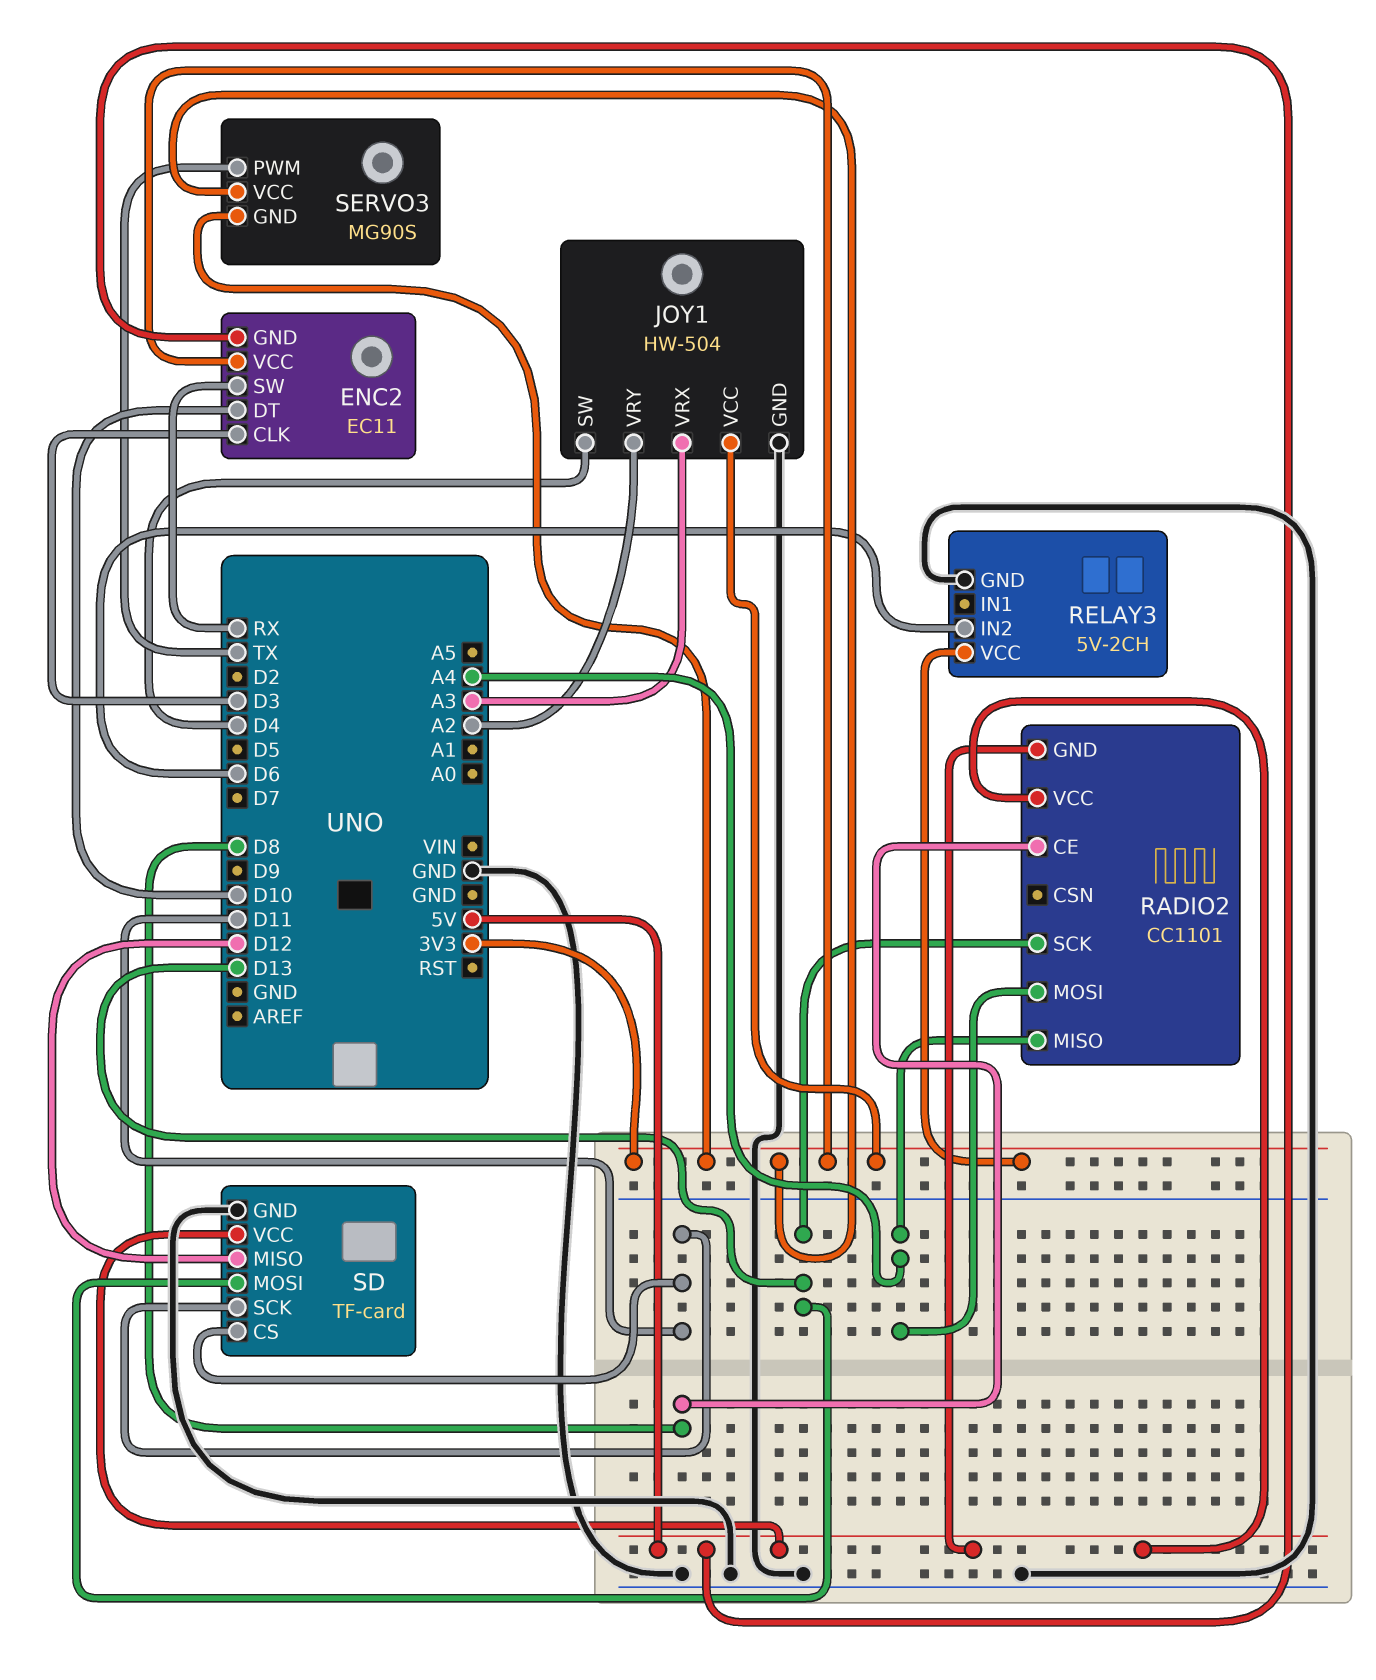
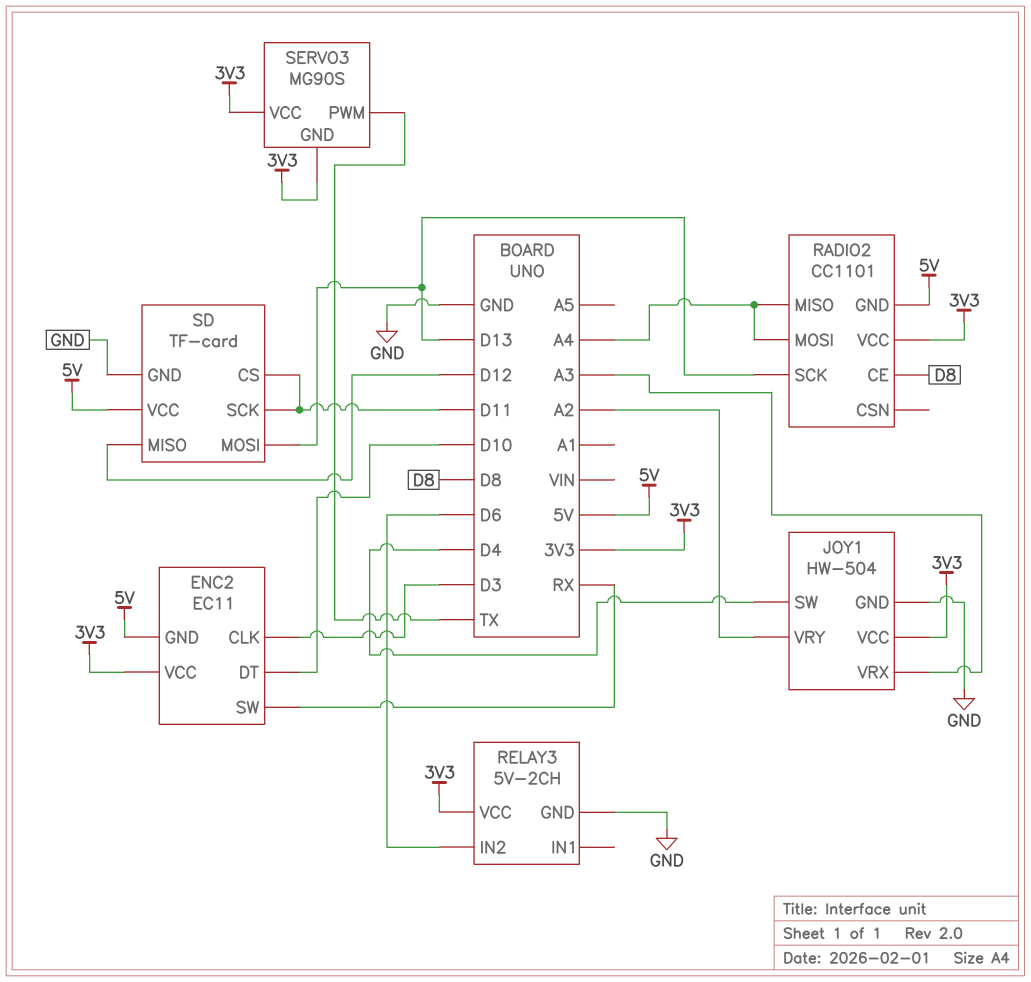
RADIO2 pin VCC: 5V -> 3V3

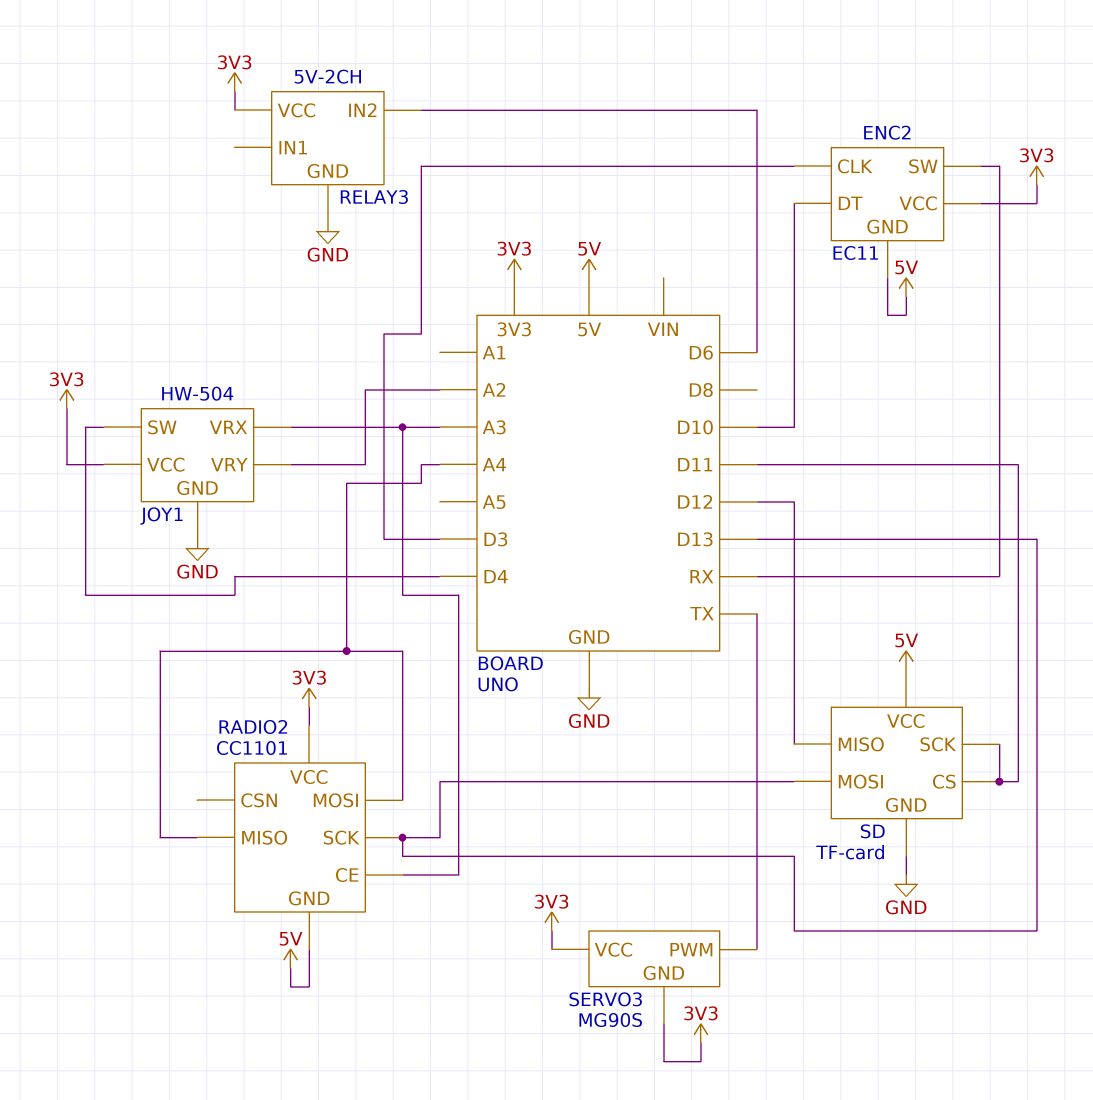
RADIO2 pin CE: D8 -> A3

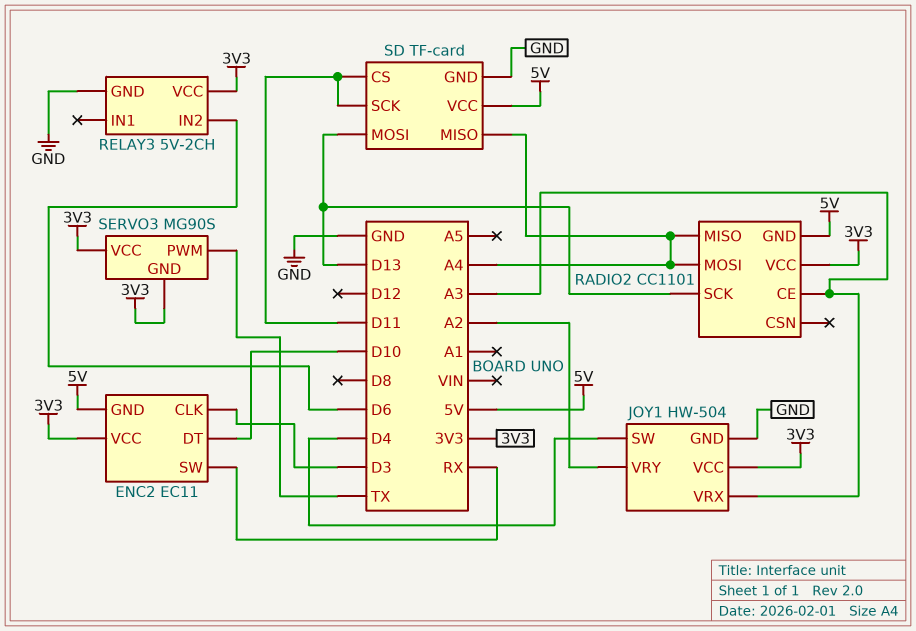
SD pin MISO: D12 -> A4

